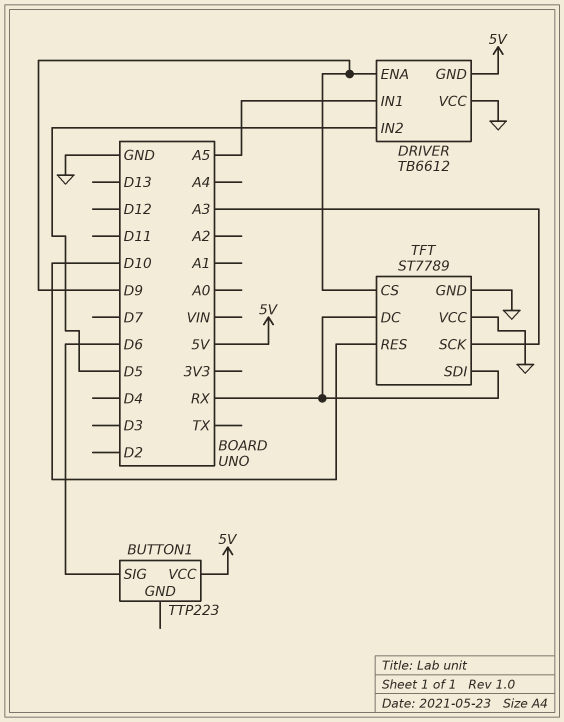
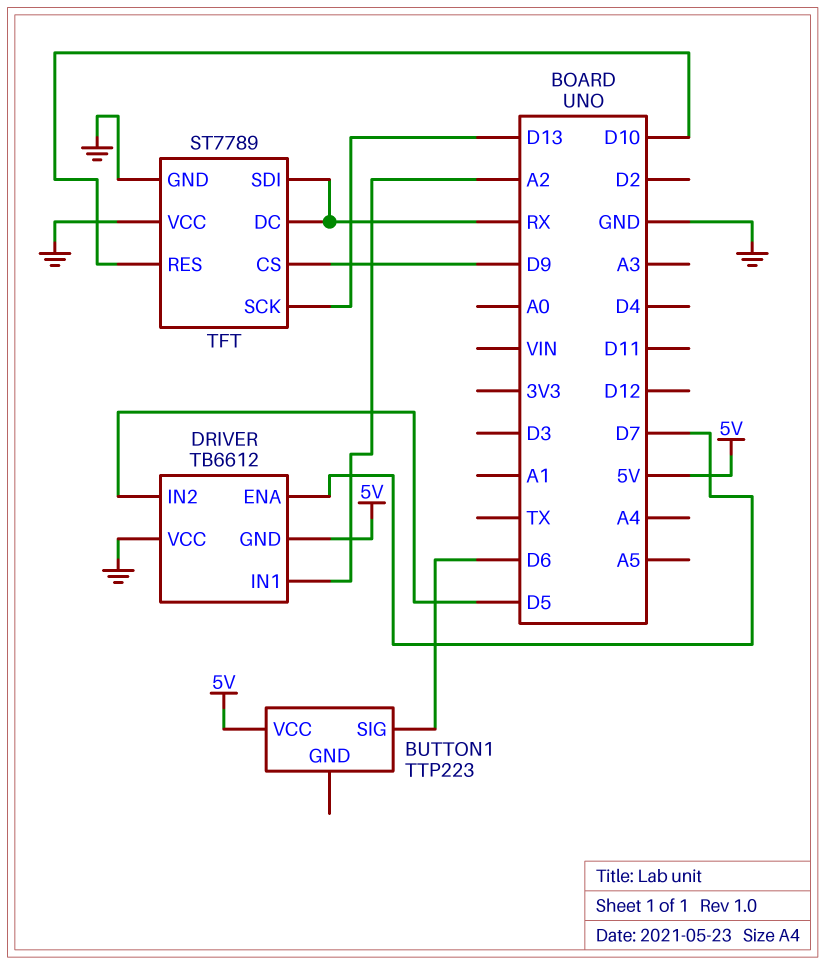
DRIVER pin ENA: D9 -> D7
DRIVER pin IN1: A5 -> A2
TFT pin SCK: A3 -> D13

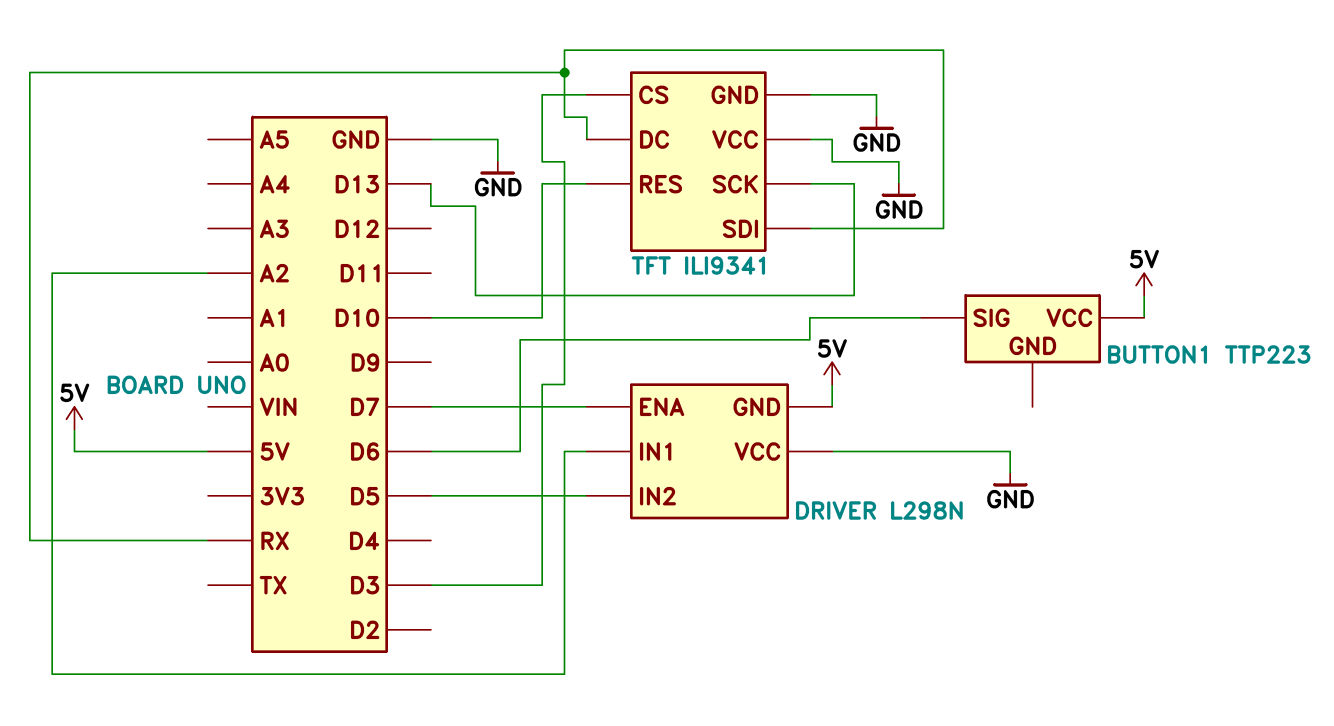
DRIVER: TB6612 -> L298N
TFT: ST7789 -> ILI9341
TFT pin CS: D9 -> D3

